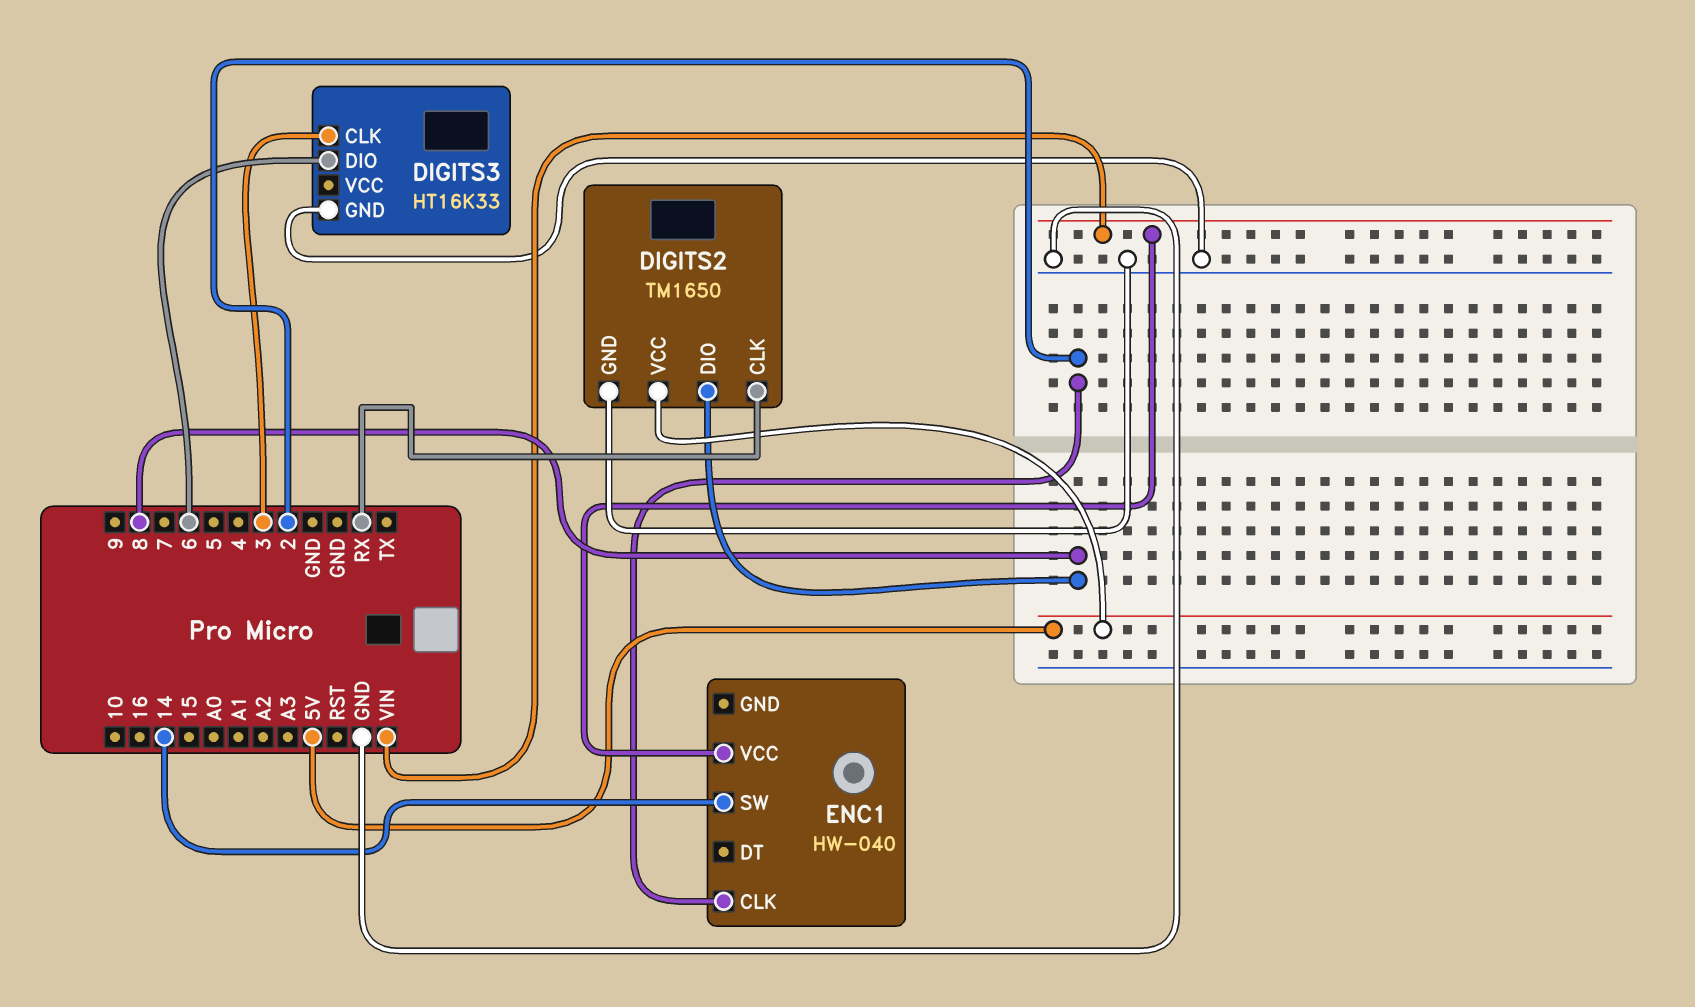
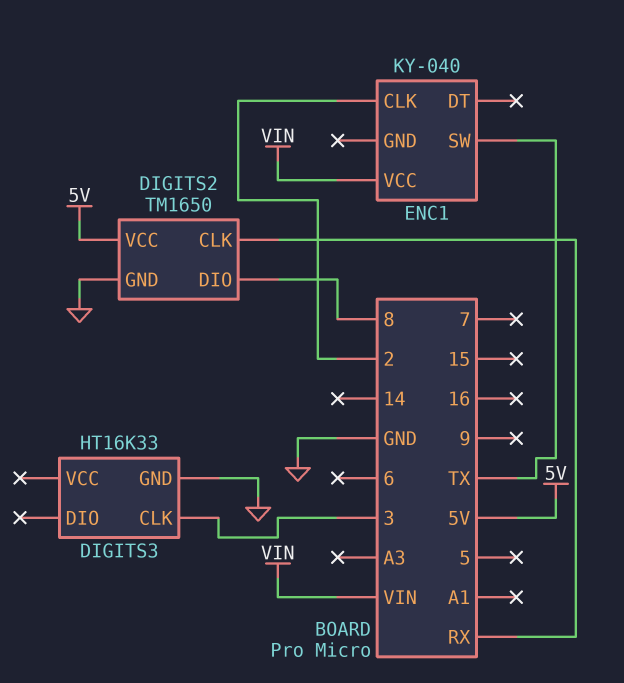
DIGITS3 pin DIO: 6 -> none
ENC1: HW-040 -> KY-040
ENC1 pin SW: 14 -> TX

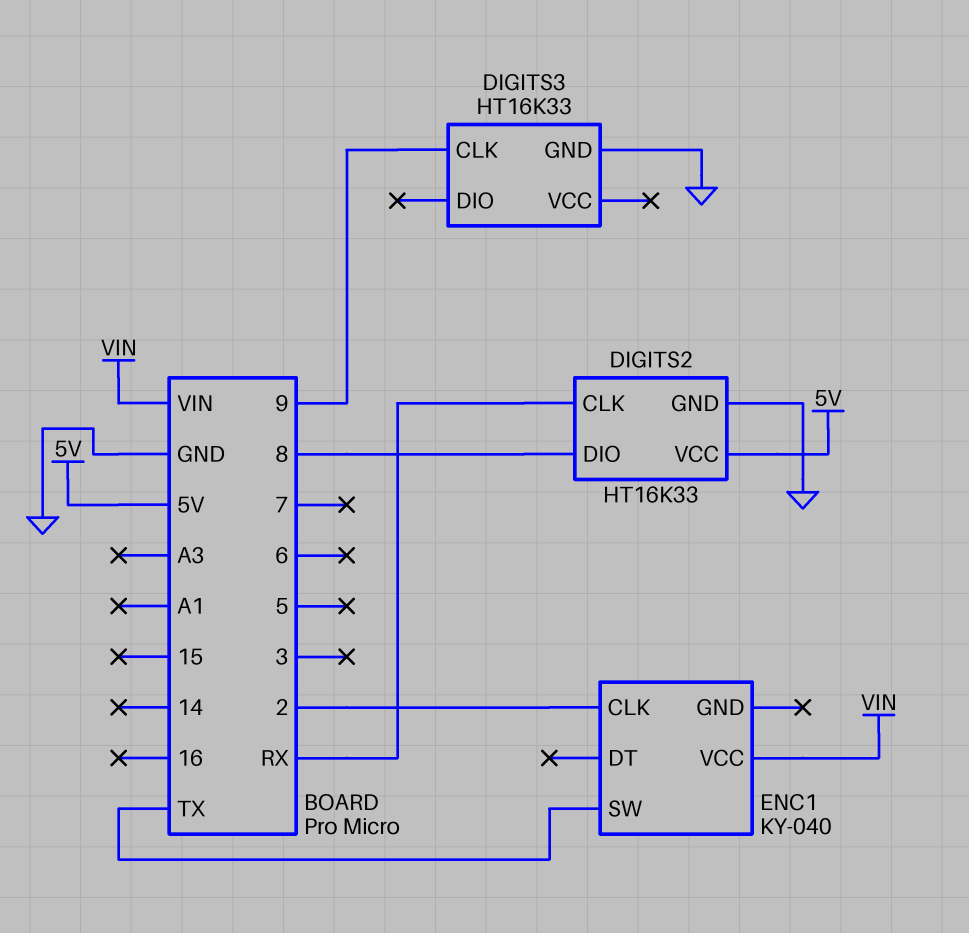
DIGITS2: TM1650 -> HT16K33
DIGITS3 pin CLK: 3 -> 9

